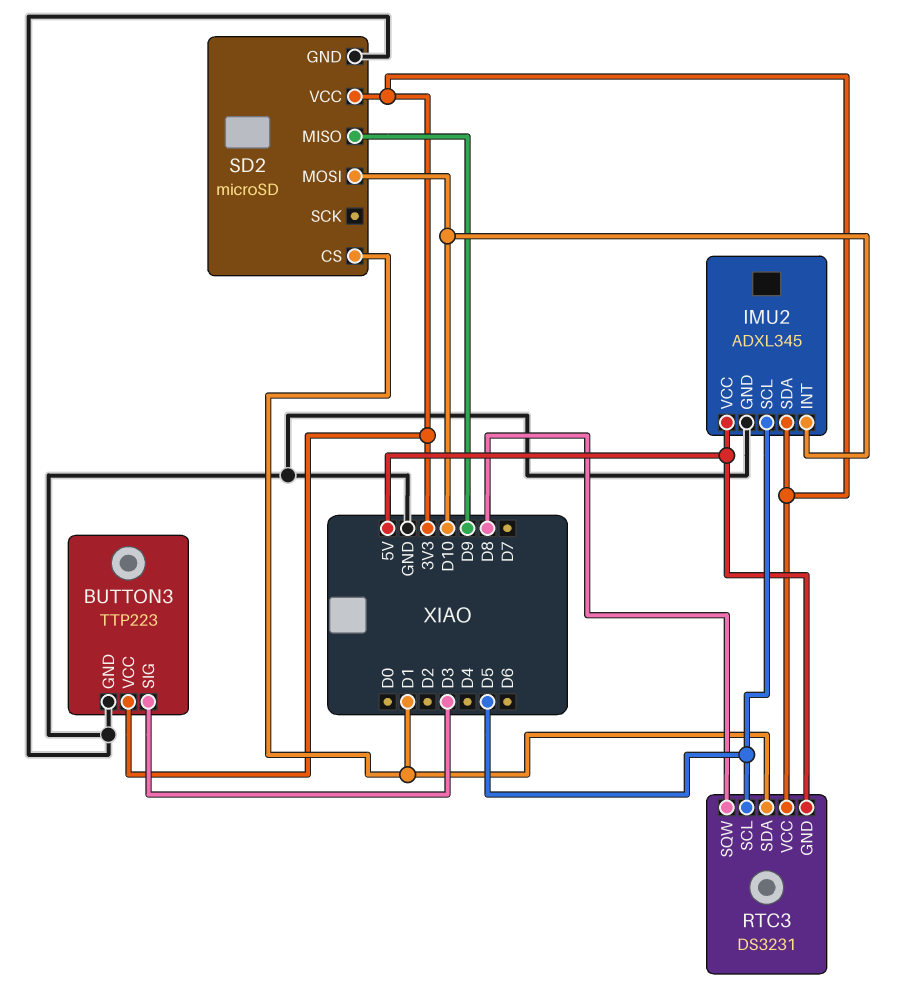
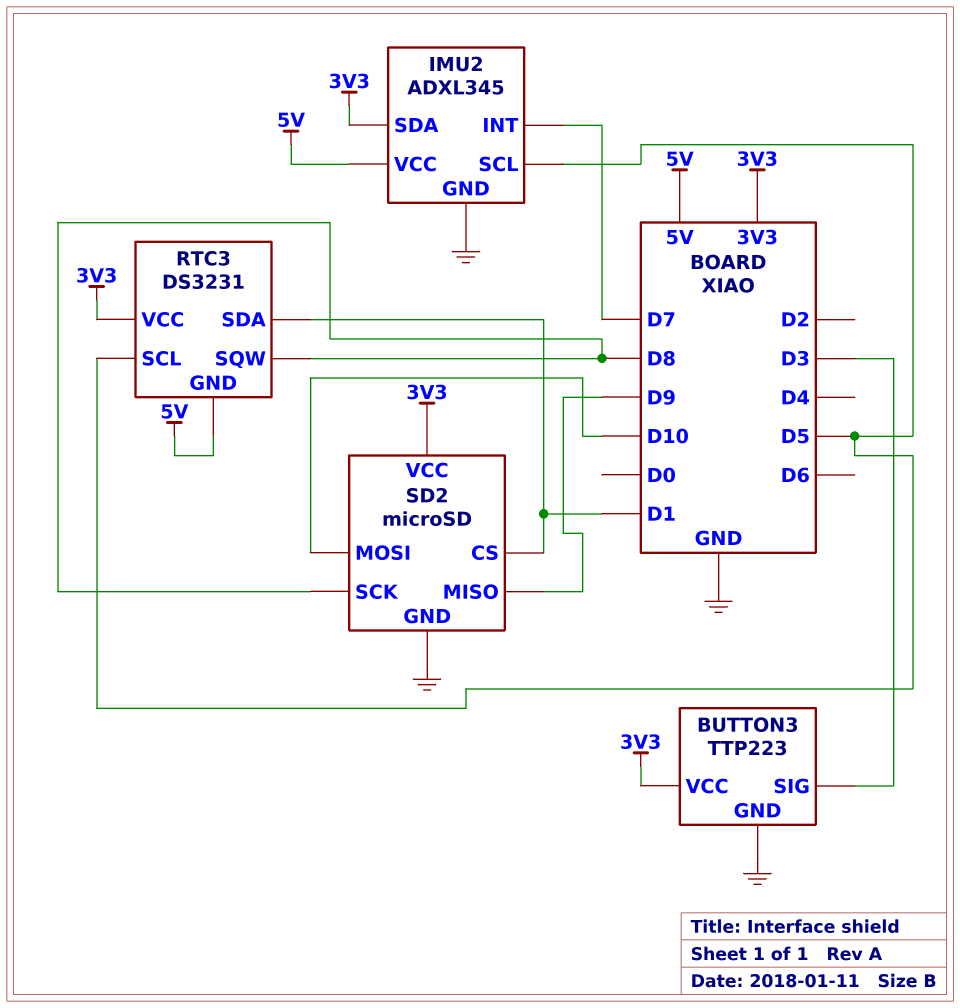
IMU2 pin INT: D10 -> D7
SD2 pin SCK: none -> D8

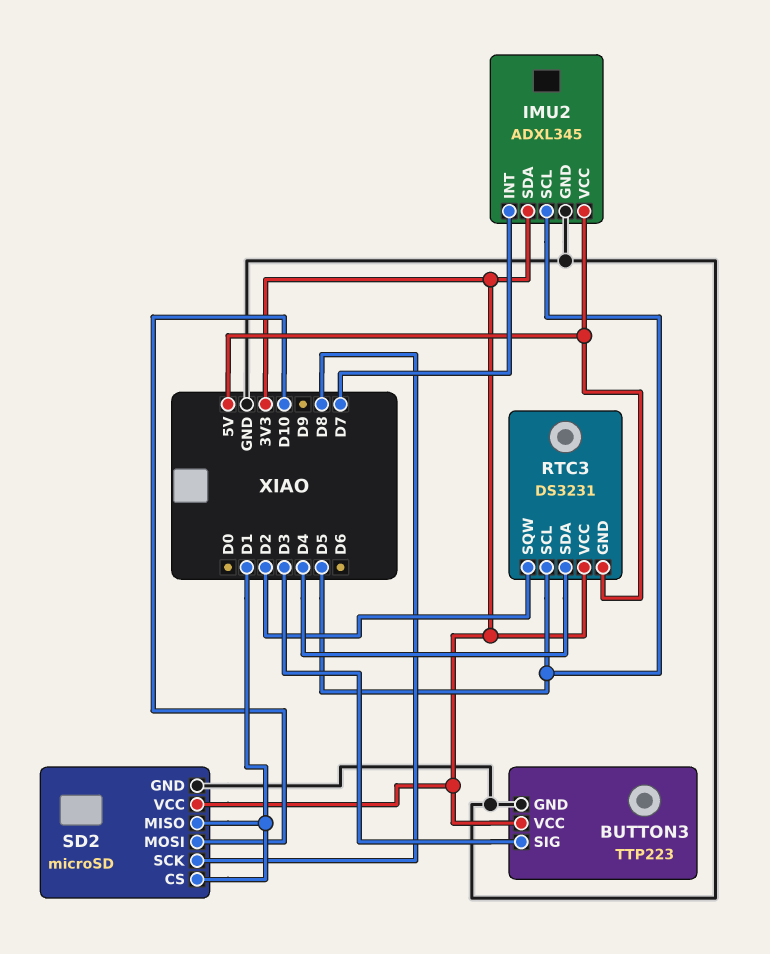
RTC3 pin SDA: D1 -> D4
RTC3 pin SQW: D8 -> D2
SD2 pin MISO: D9 -> D1

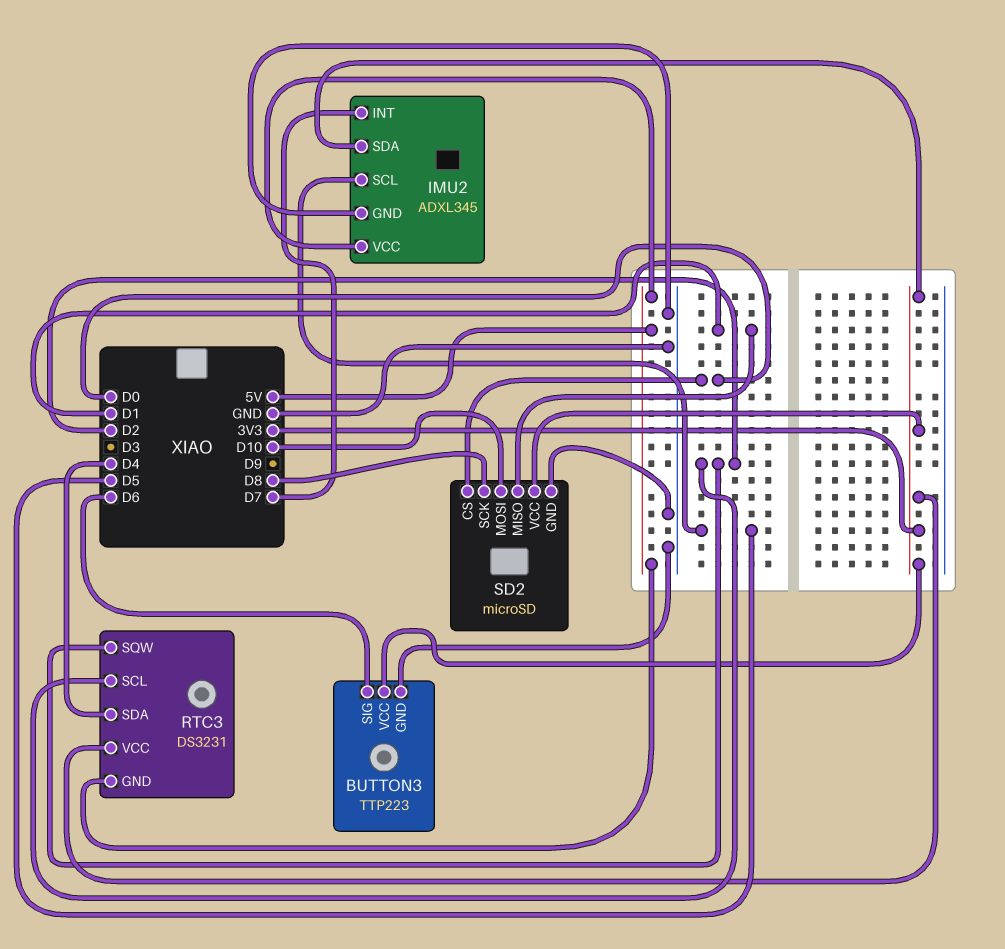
BUTTON3 pin SIG: D3 -> D6
RTC3 pin SCL: D5 -> D2
SD2 pin CS: D1 -> D0

